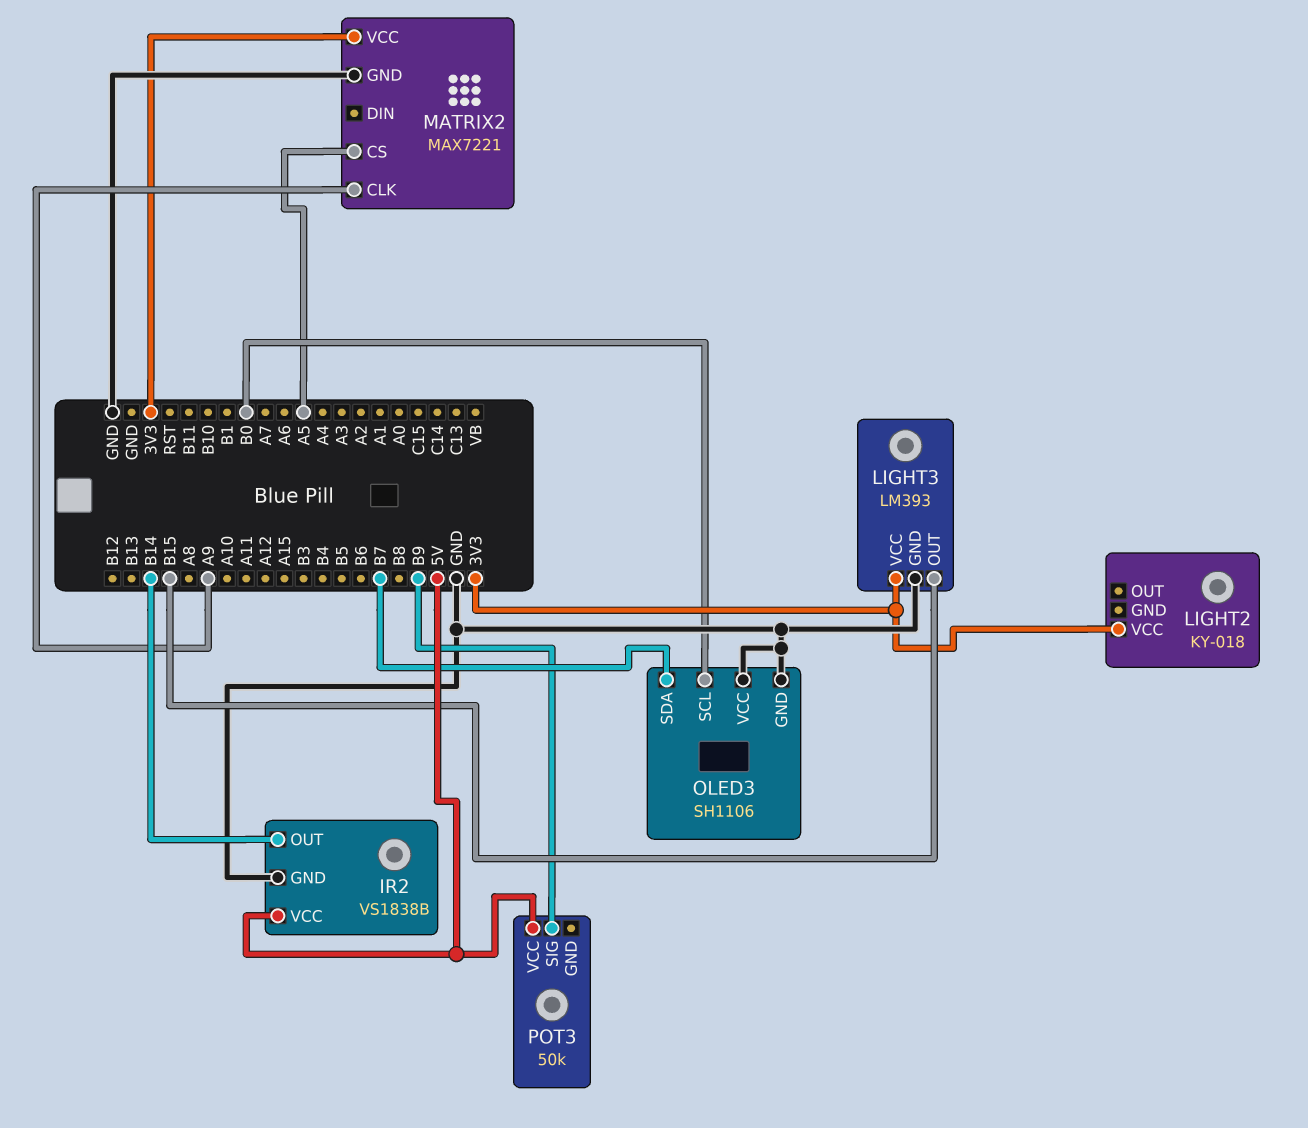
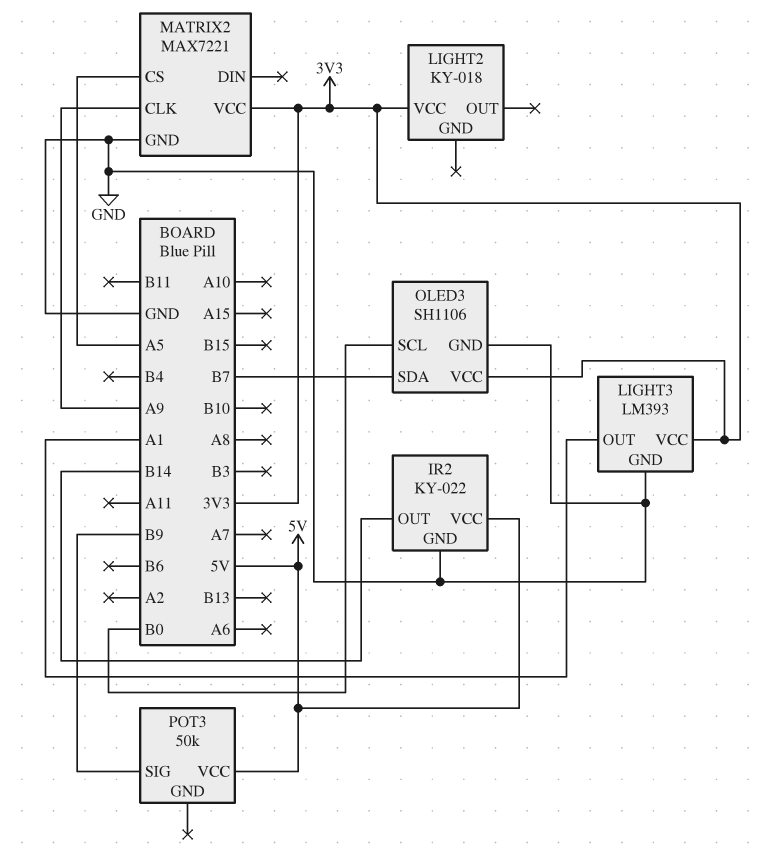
IR2: VS1838B -> KY-022
LIGHT3 pin OUT: B15 -> A1
OLED3 pin VCC: GND -> 3V3

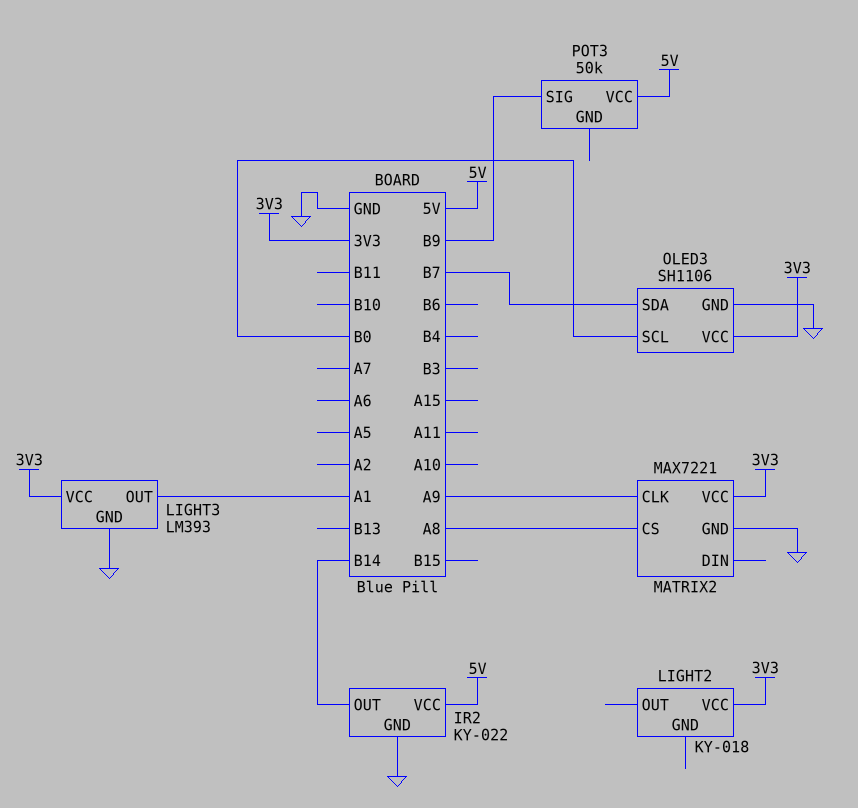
MATRIX2 pin CS: A5 -> A8

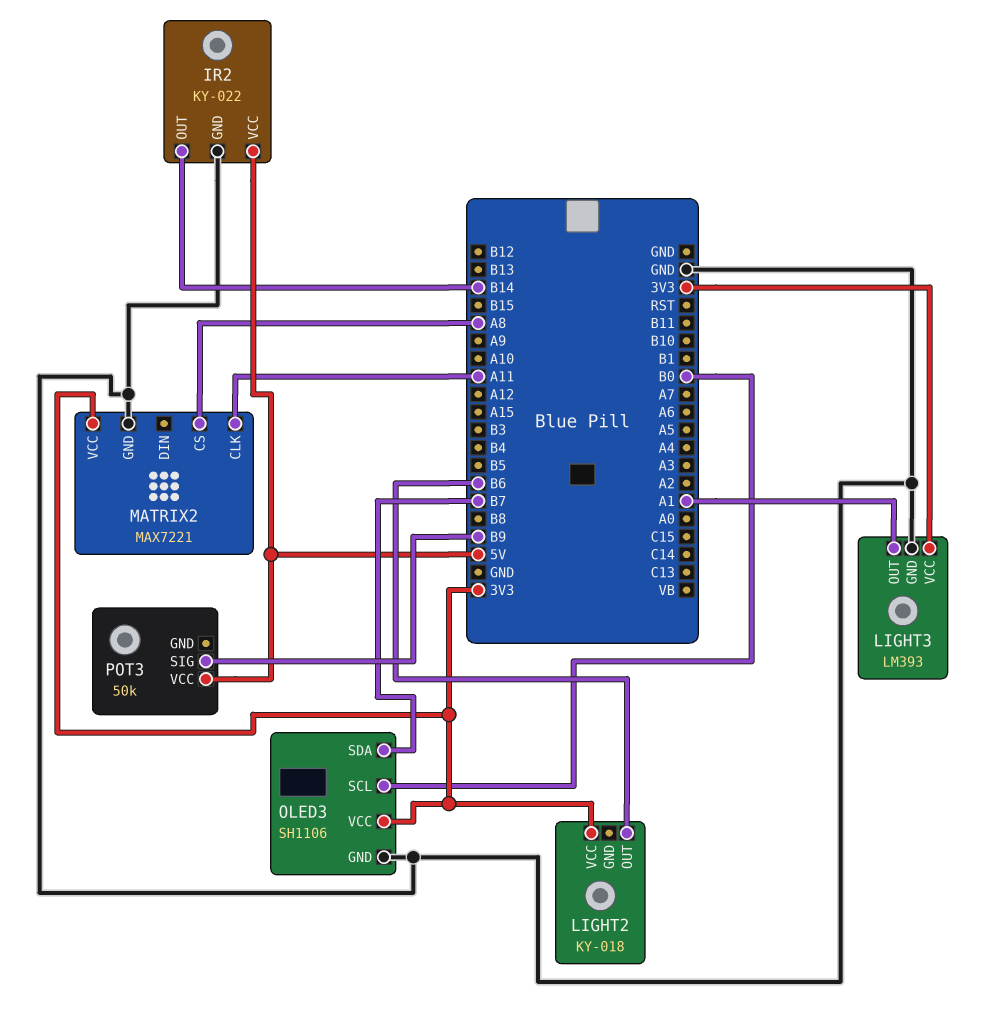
LIGHT2 pin OUT: none -> B6
MATRIX2 pin CLK: A9 -> A11

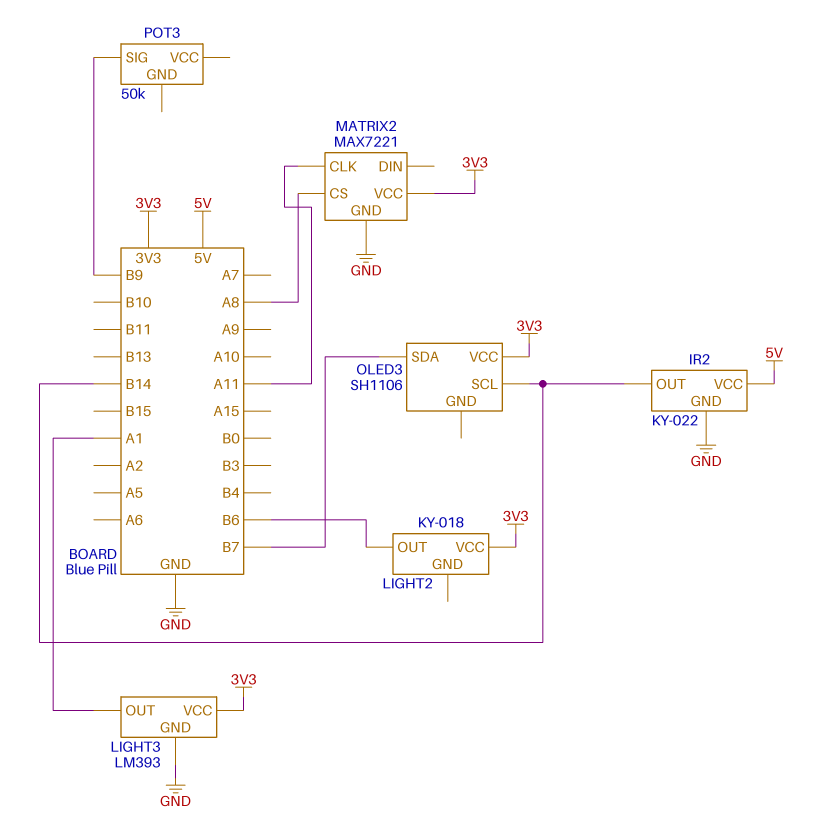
OLED3 pin GND: GND -> none
OLED3 pin SCL: B0 -> B14
POT3 pin VCC: 5V -> none

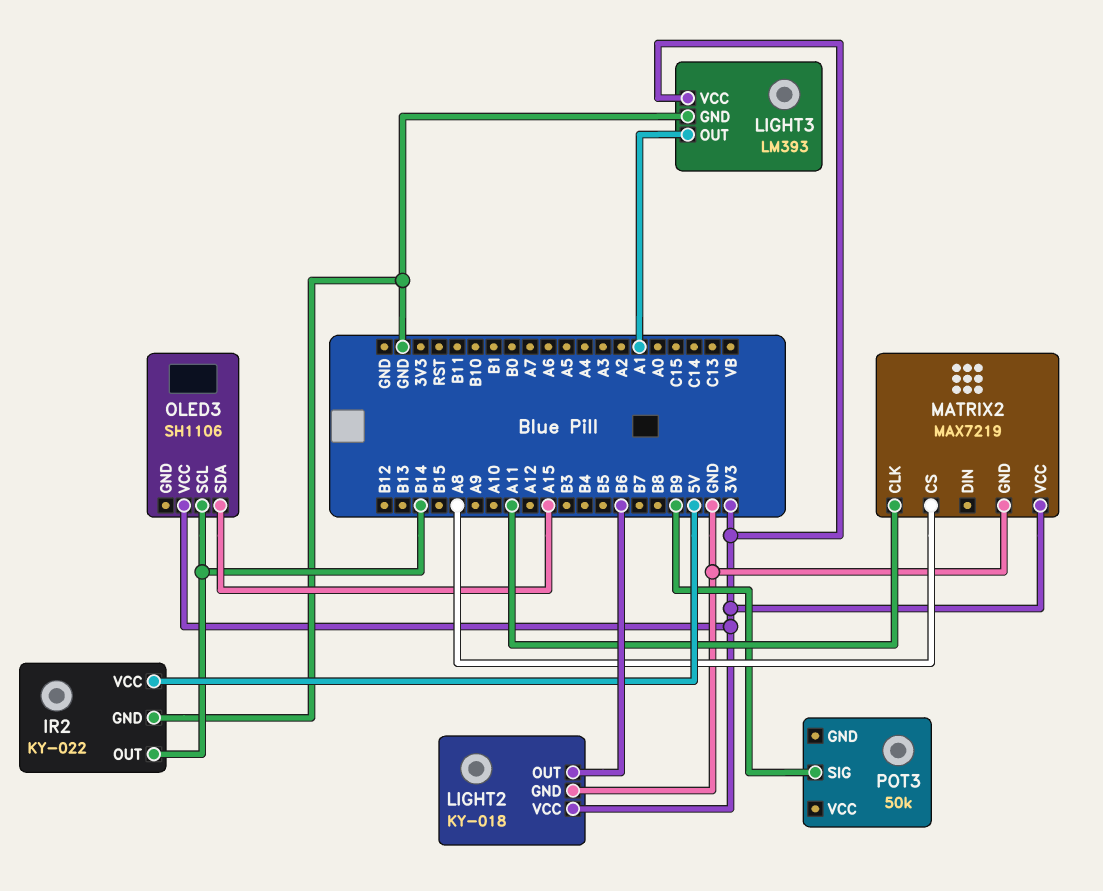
LIGHT2 pin GND: none -> GND
MATRIX2: MAX7221 -> MAX7219
OLED3 pin SDA: B7 -> A15

